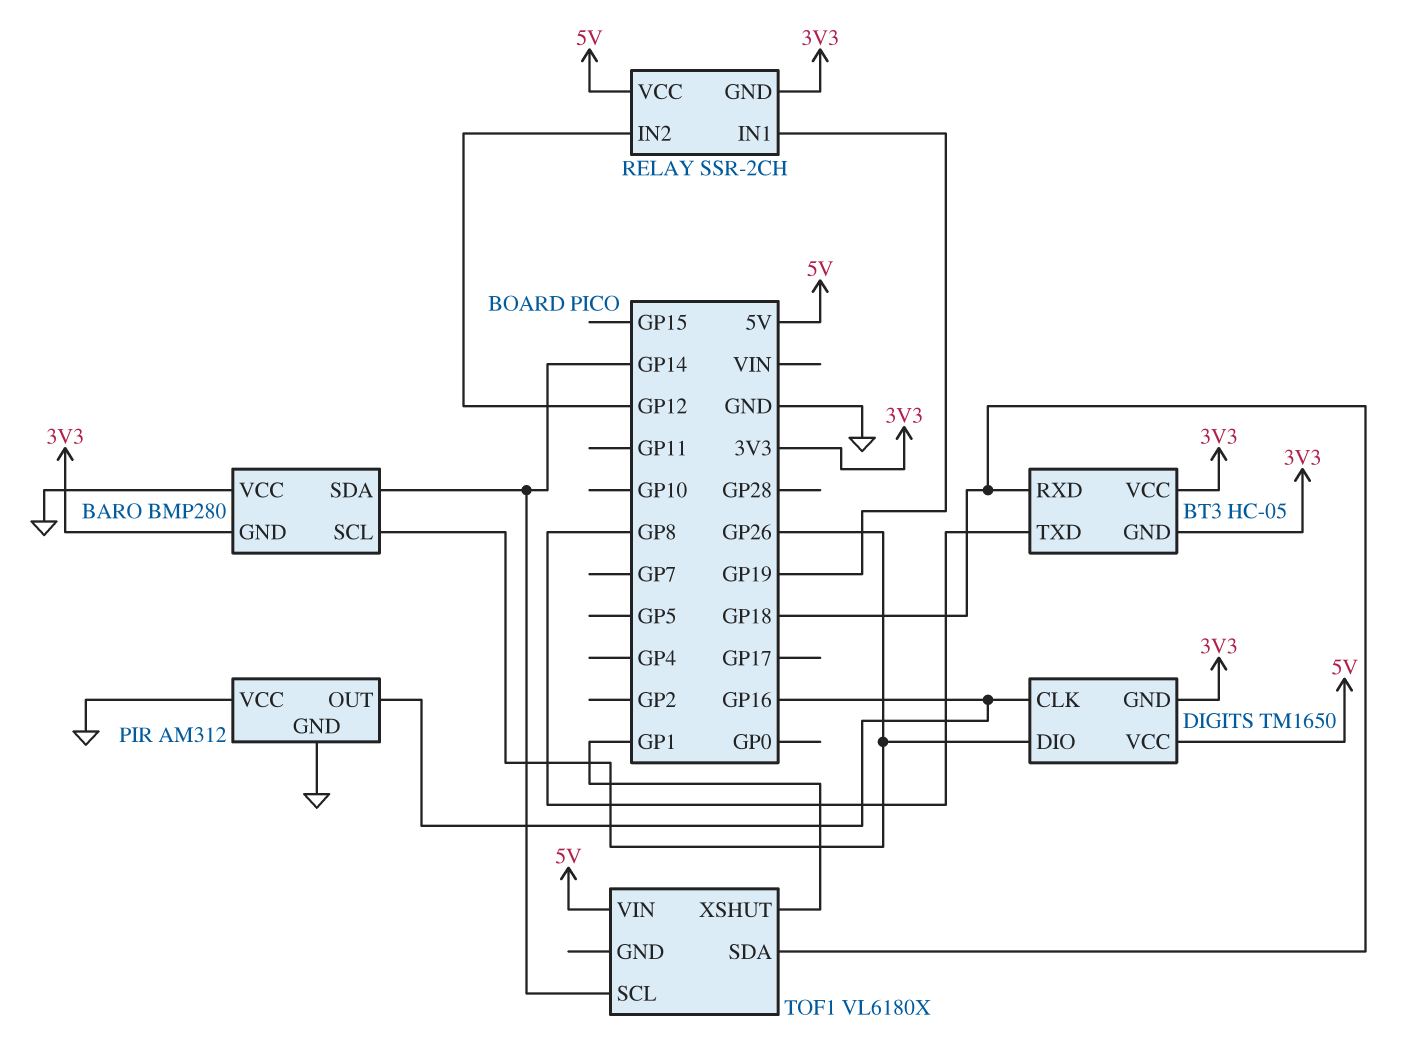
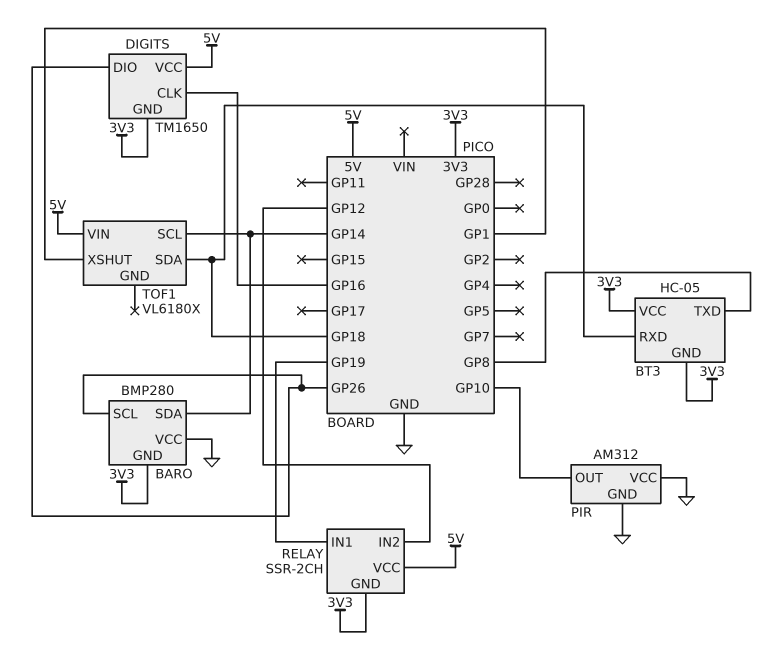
PIR pin OUT: GP16 -> GP10

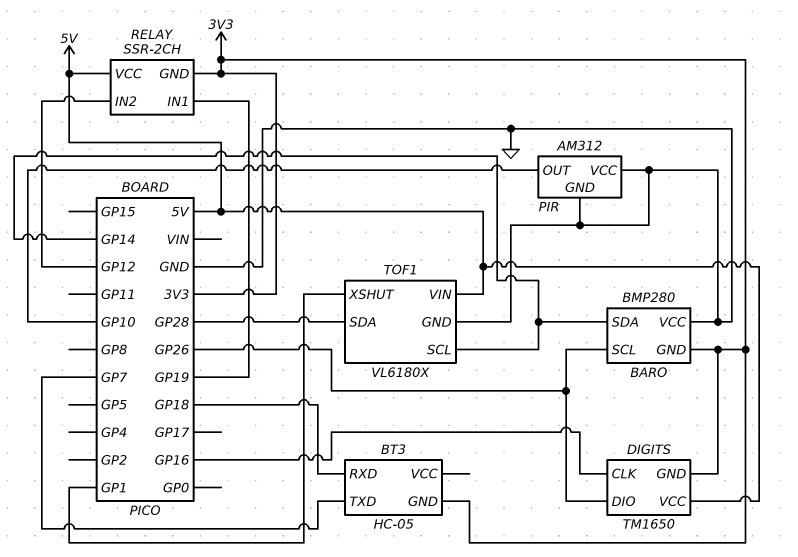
BT3 pin TXD: GP8 -> GP7
BT3 pin VCC: 3V3 -> none
TOF1 pin GND: none -> GND
TOF1 pin SDA: GP18 -> GP28

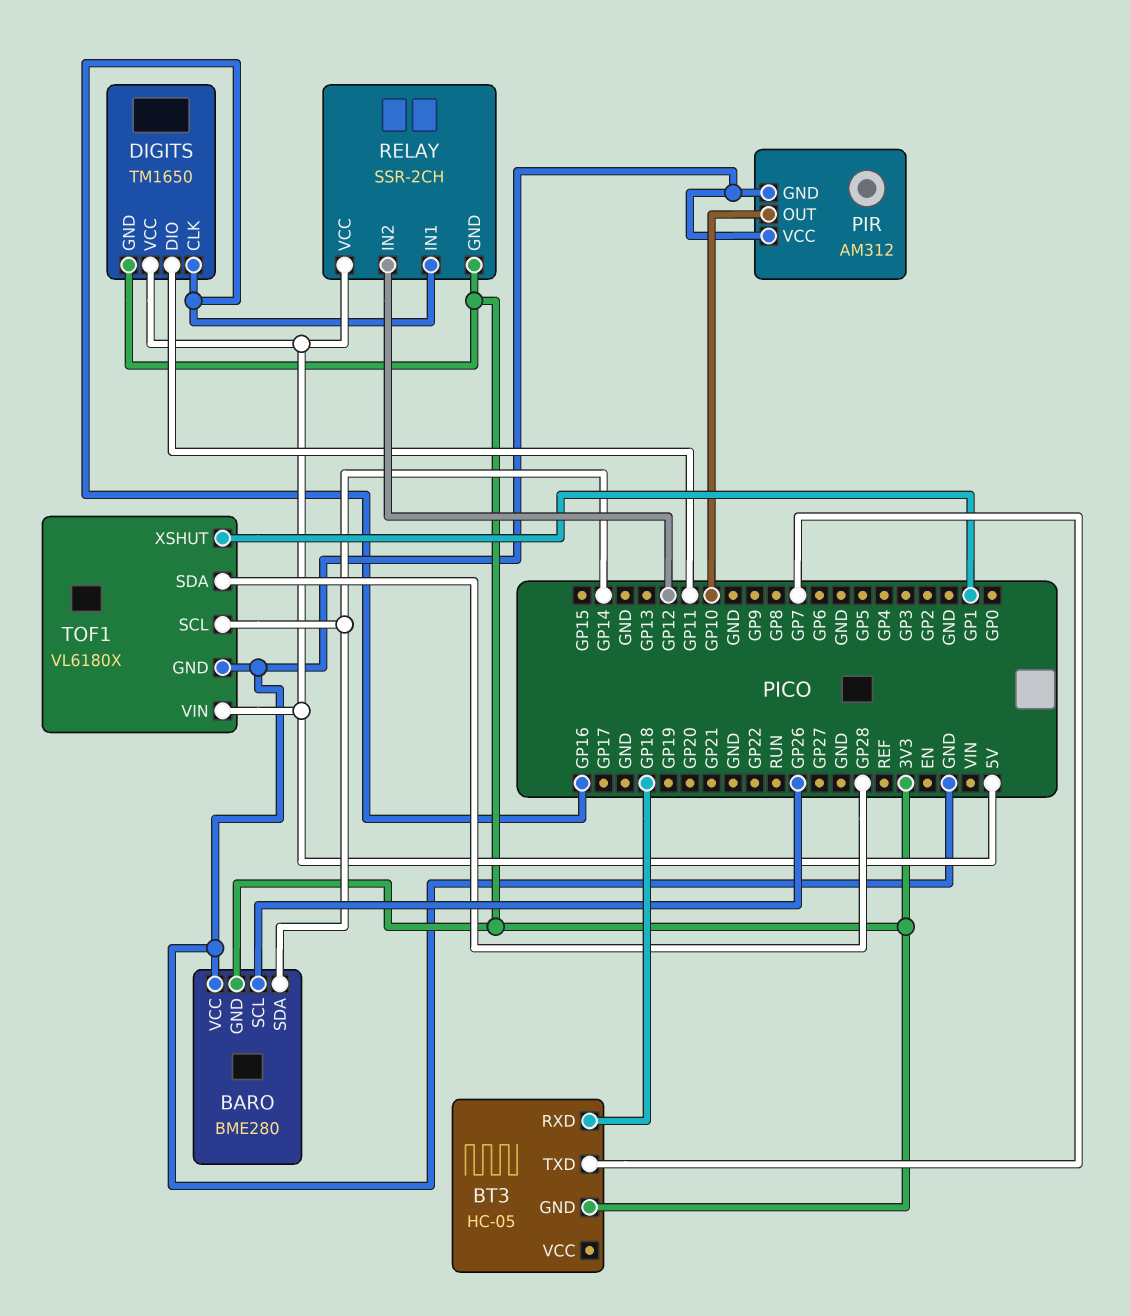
BARO: BMP280 -> BME280
DIGITS pin DIO: GP26 -> GP11
RELAY pin IN1: GP19 -> GP16

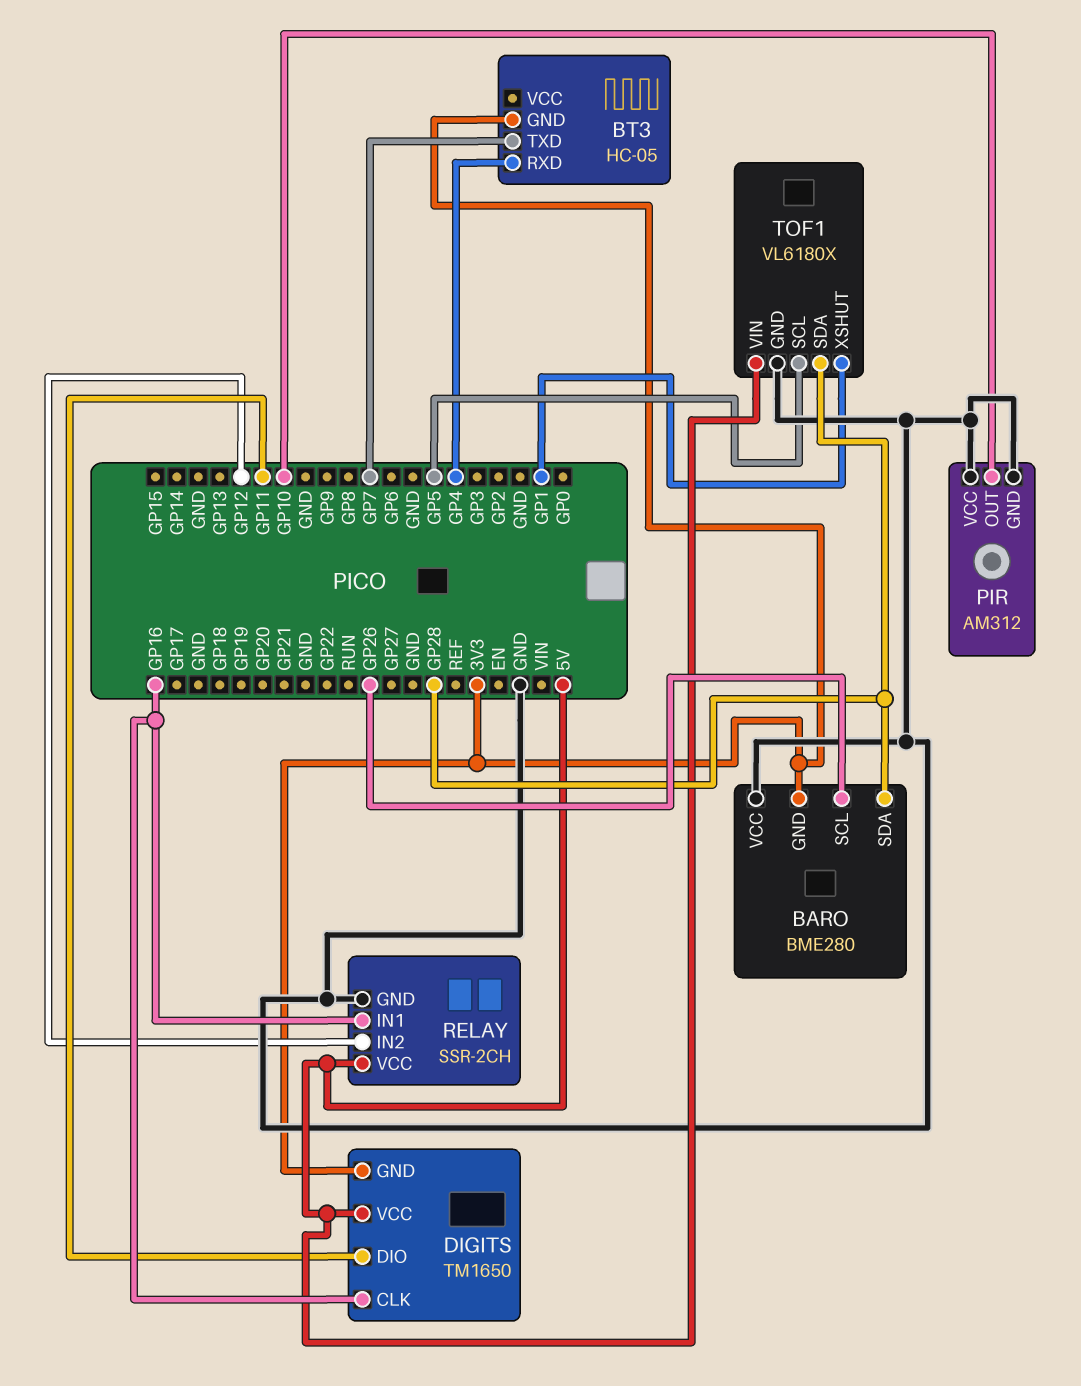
BARO pin SDA: GP14 -> GP28
BT3 pin RXD: GP18 -> GP4
RELAY pin GND: 3V3 -> GND
TOF1 pin SCL: GP14 -> GP5

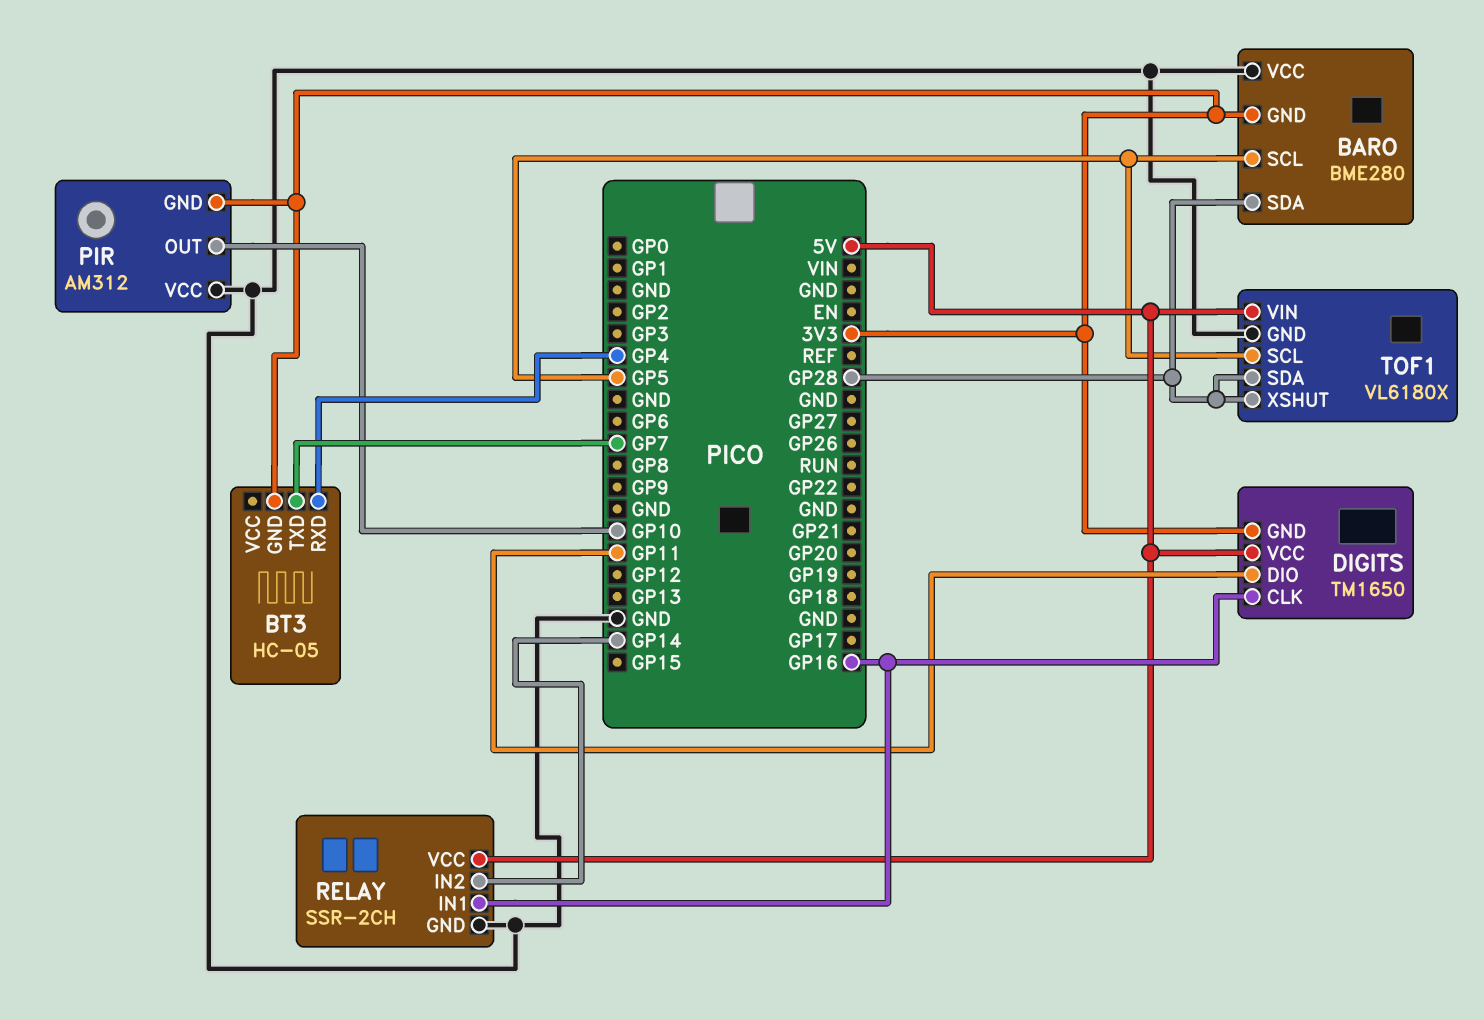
BARO pin SCL: GP26 -> GP5
PIR pin GND: GND -> 3V3
RELAY pin IN2: GP12 -> GP14
TOF1 pin XSHUT: GP1 -> GP28

